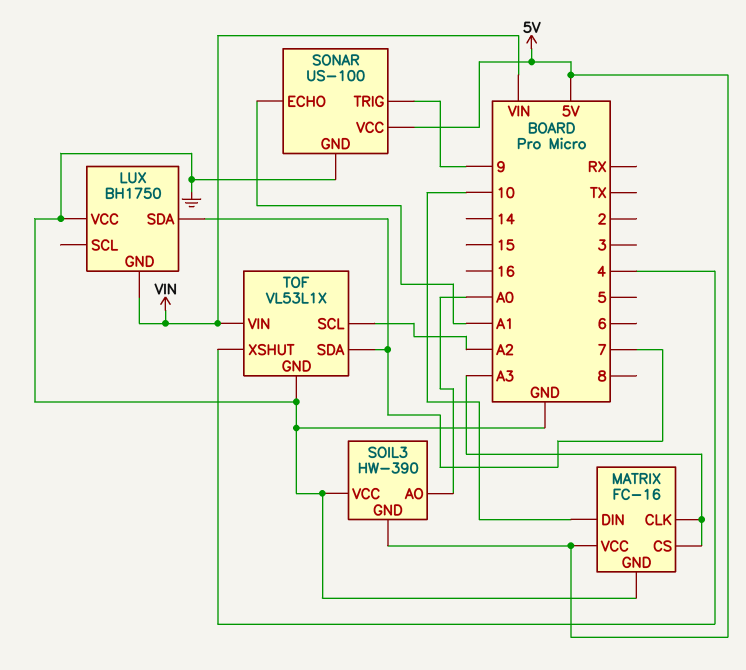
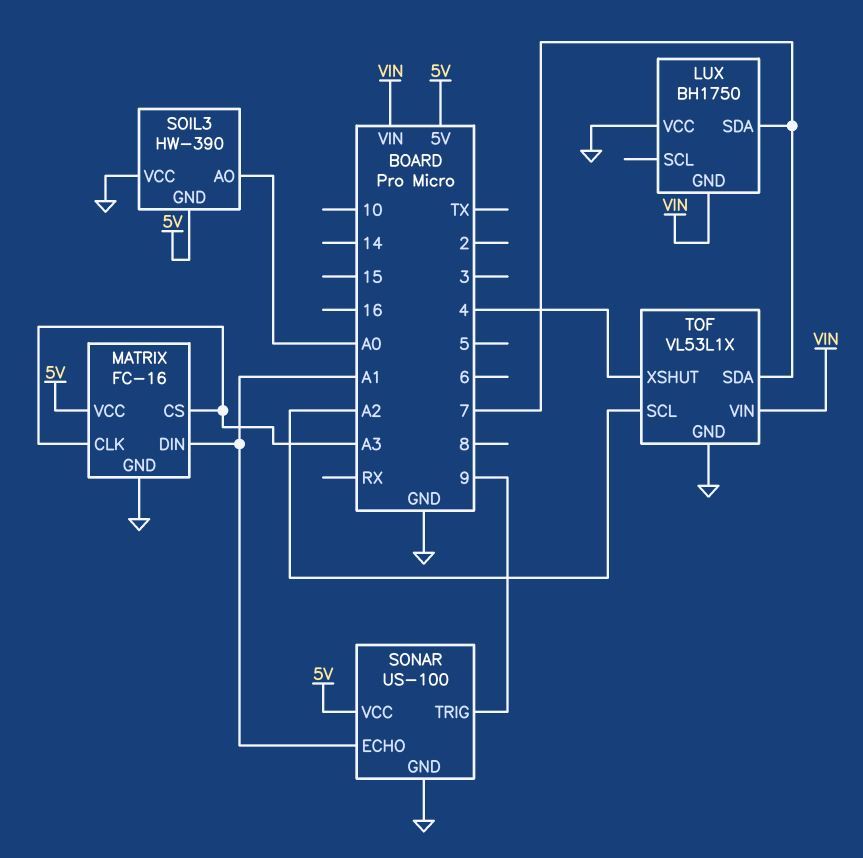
MATRIX pin DIN: 10 -> A1

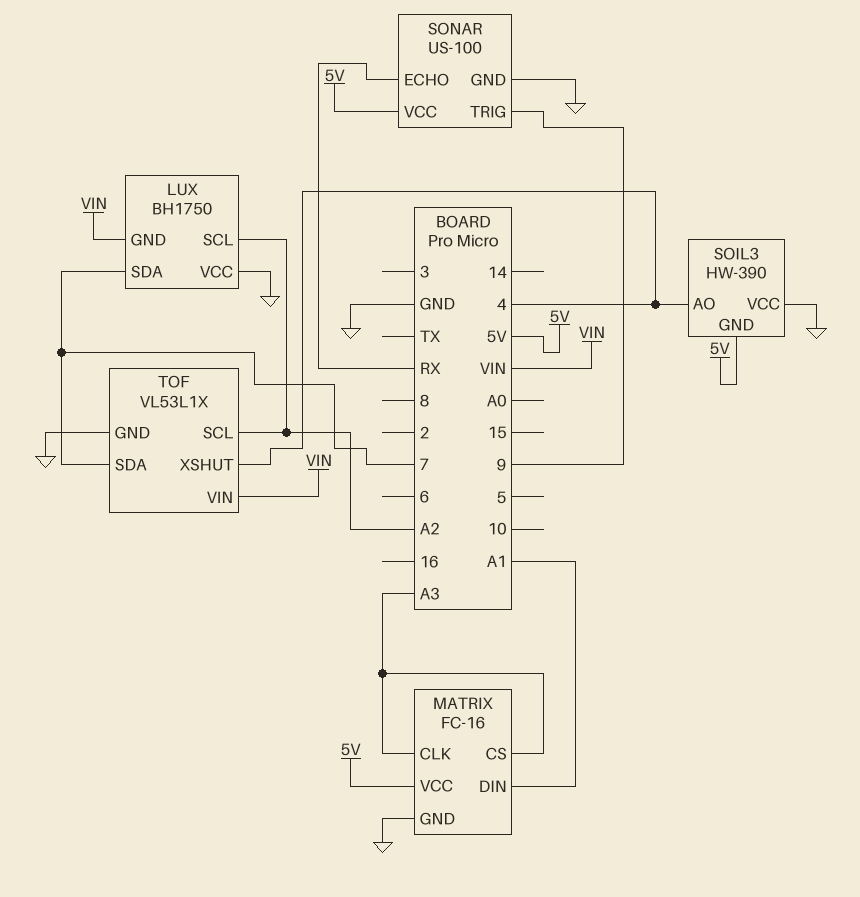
LUX pin SCL: none -> A2
SOIL3 pin AO: A0 -> 4
SONAR pin ECHO: A1 -> RX

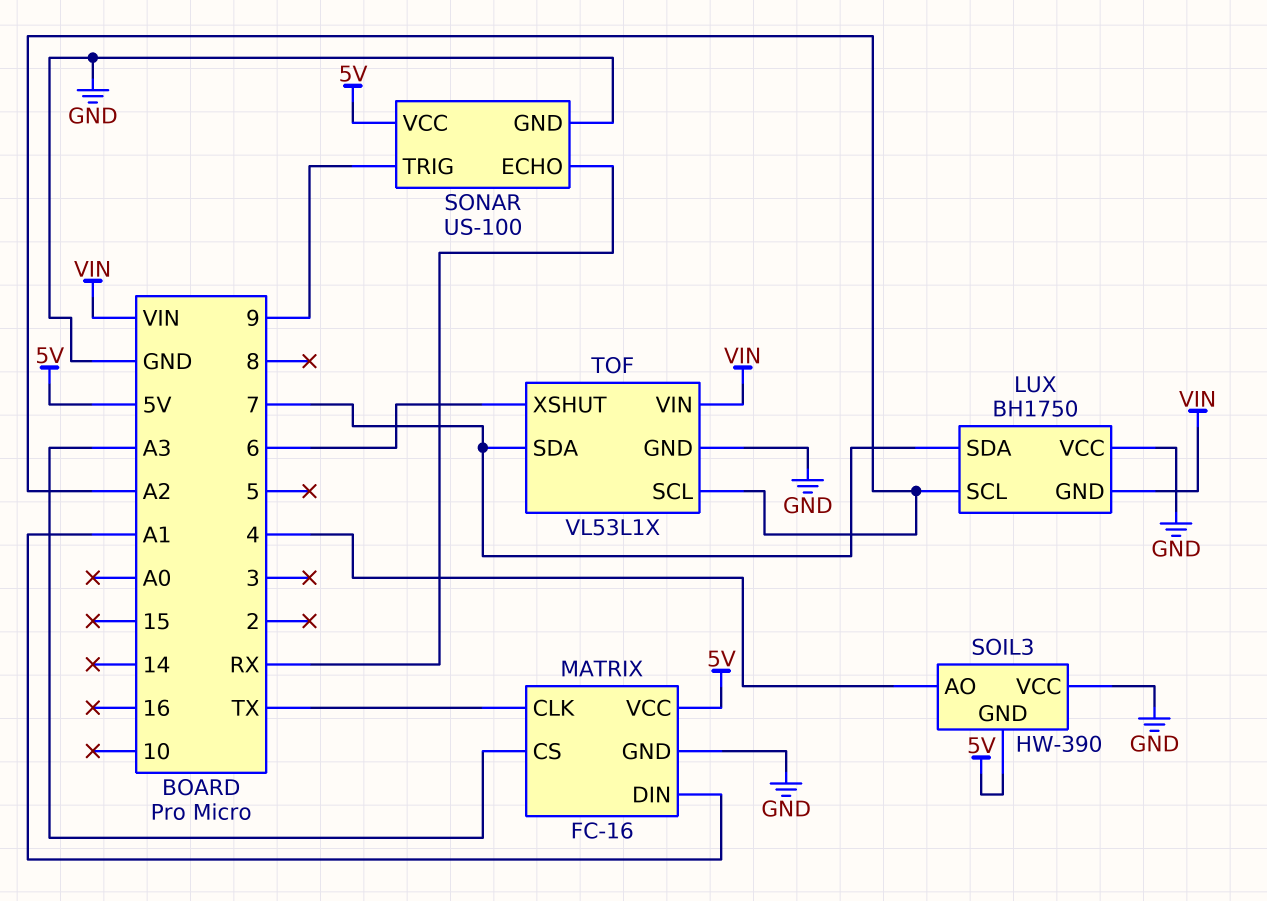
MATRIX pin CLK: A3 -> TX
TOF pin XSHUT: 4 -> 6

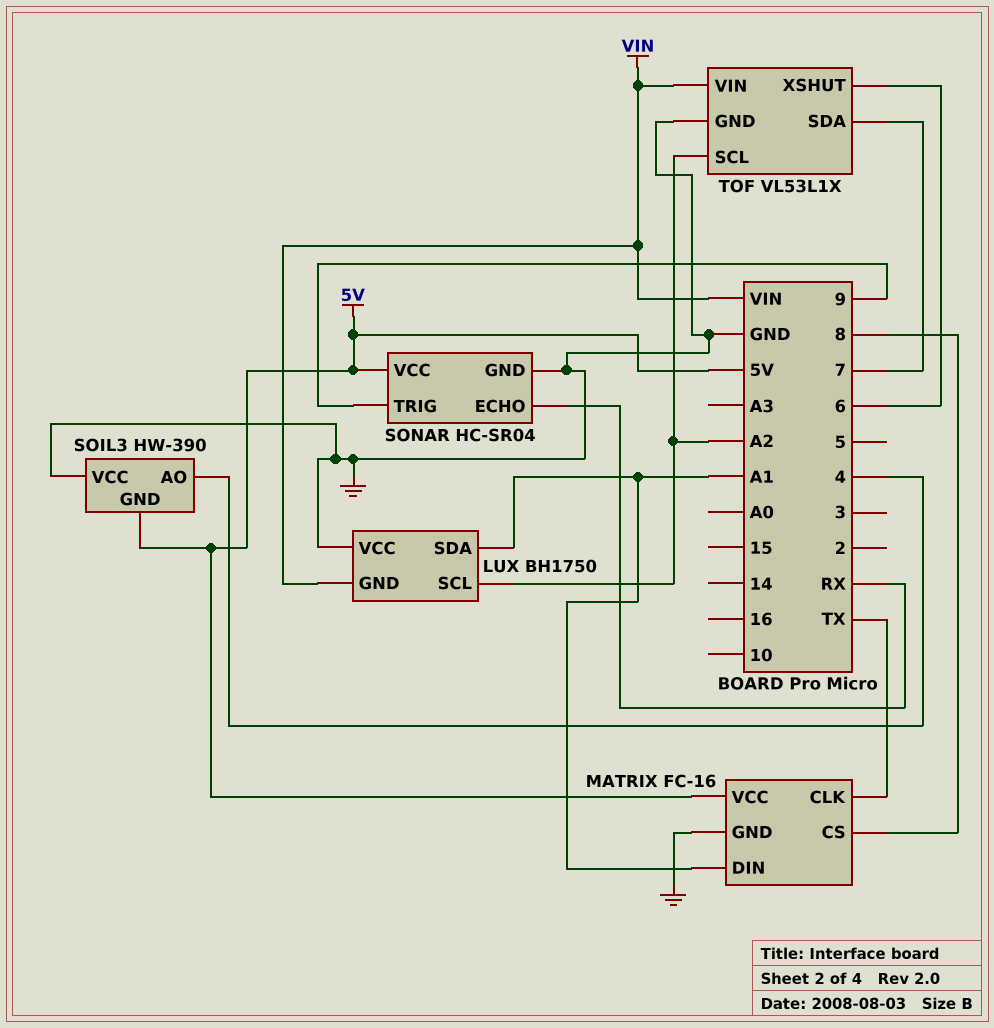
LUX pin SDA: 7 -> A1
MATRIX pin CS: A3 -> 8
SONAR: US-100 -> HC-SR04

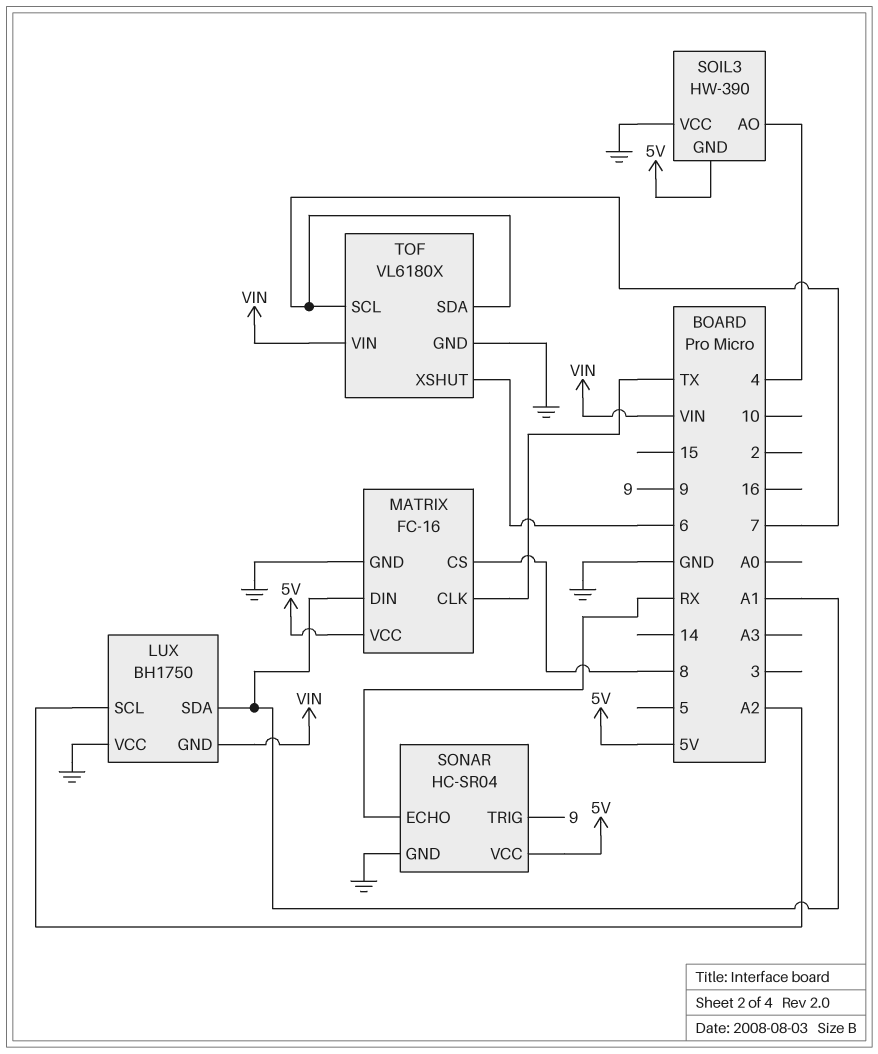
TOF: VL53L1X -> VL6180X
TOF pin SCL: A2 -> 7

